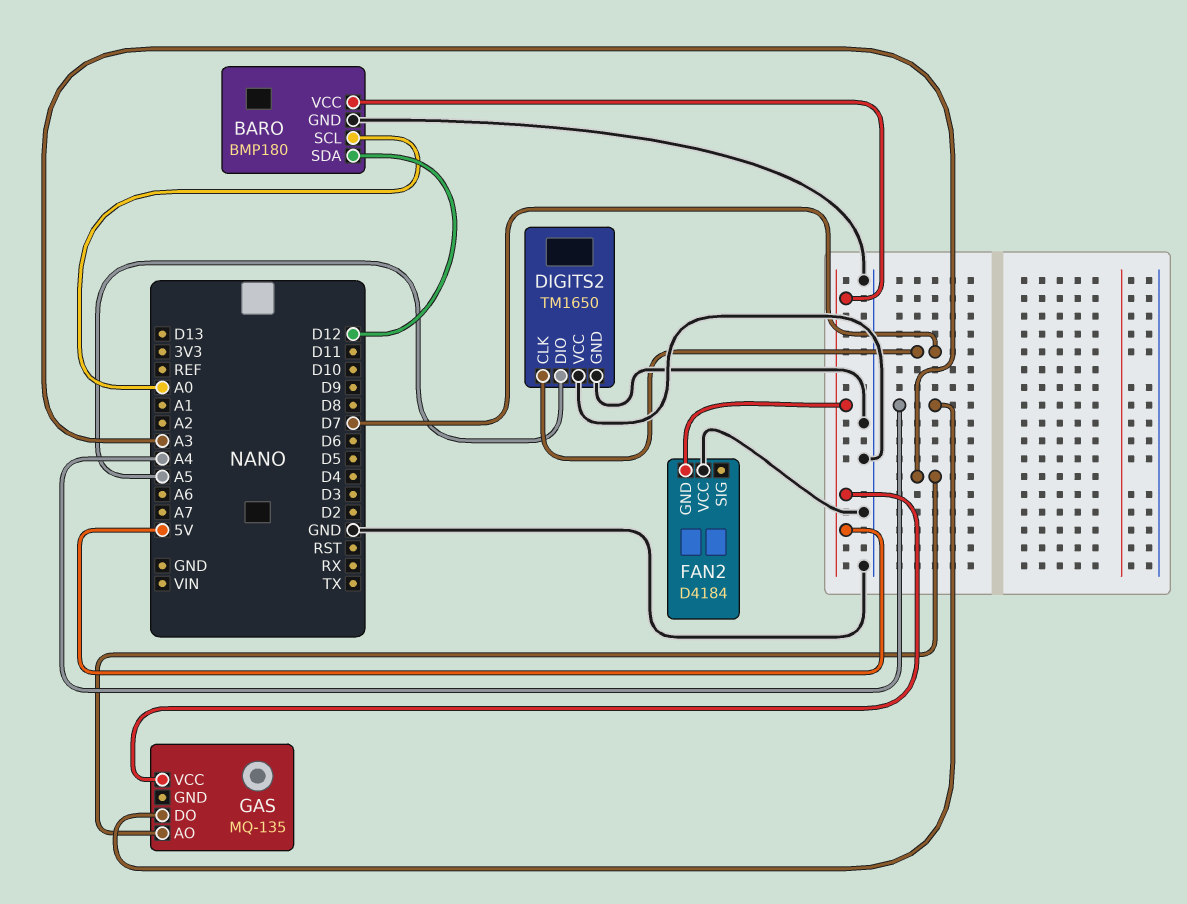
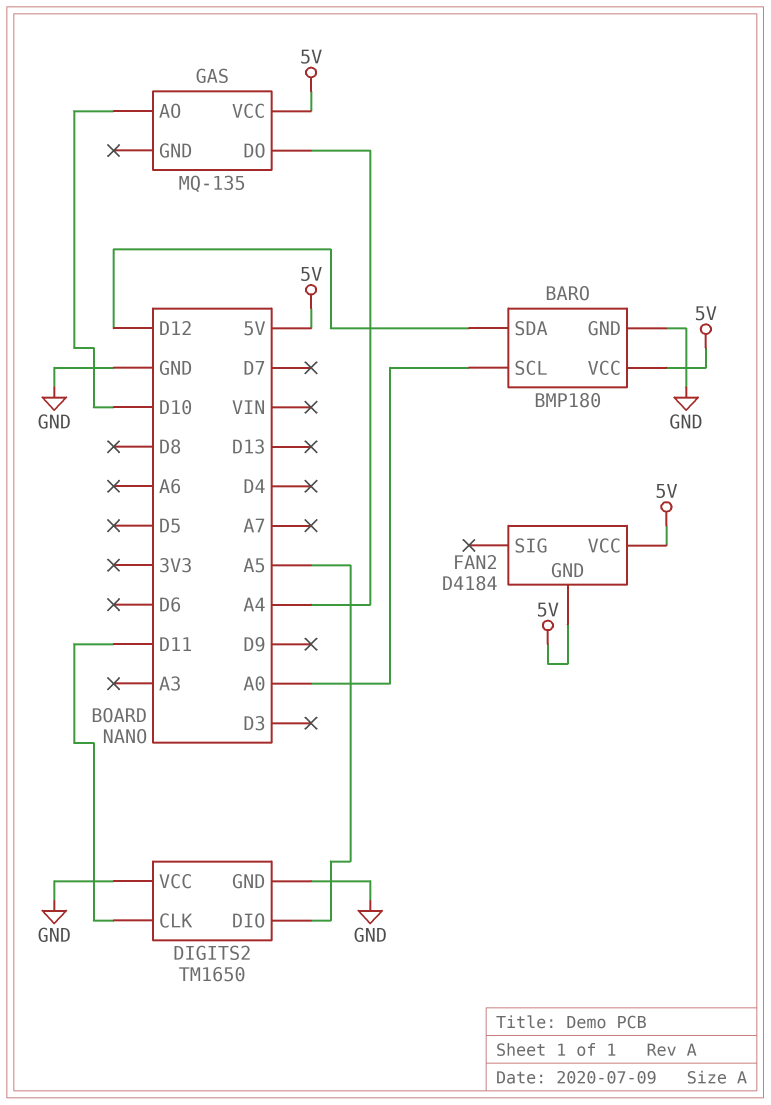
DIGITS2 pin CLK: D7 -> D11
FAN2 pin VCC: GND -> 5V
GAS pin AO: A3 -> D10

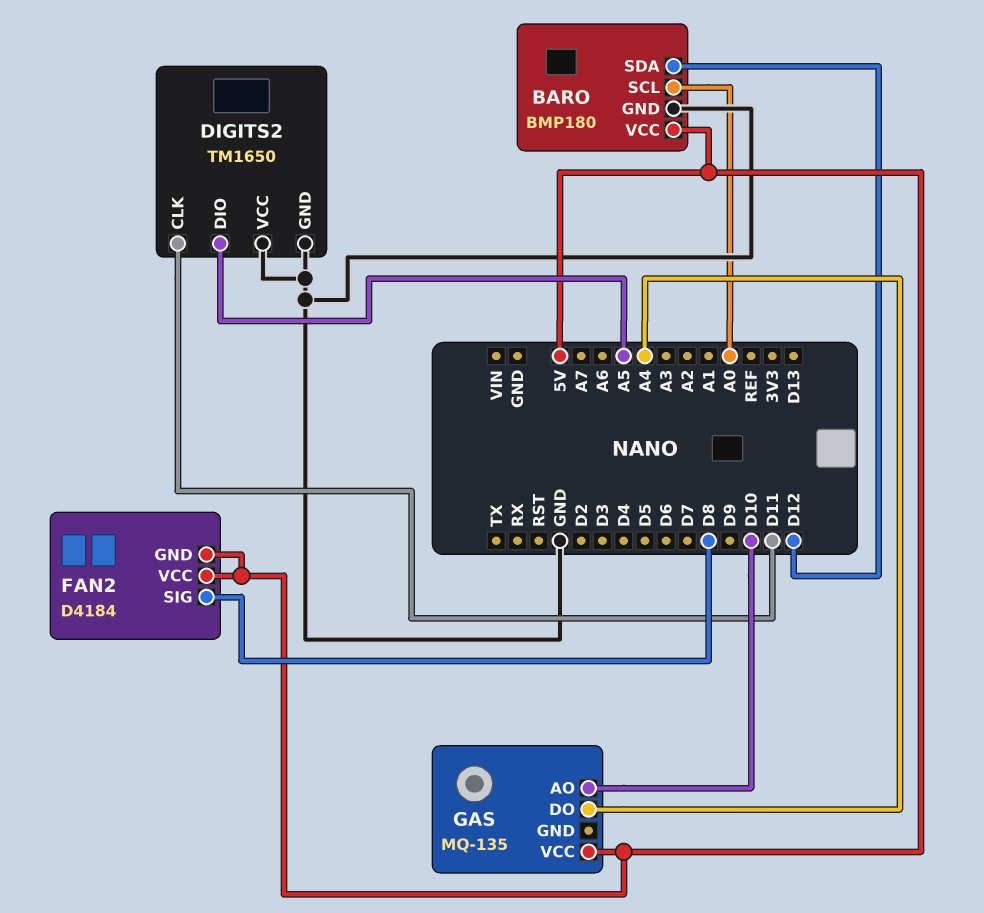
FAN2 pin SIG: none -> D8

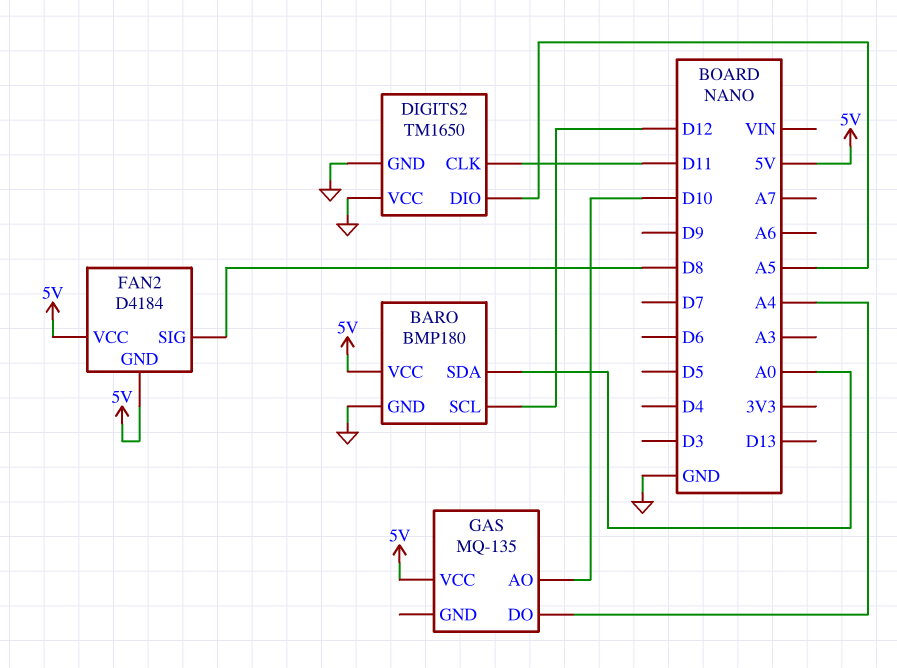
BARO pin SCL: A0 -> D12
BARO pin SDA: D12 -> A0

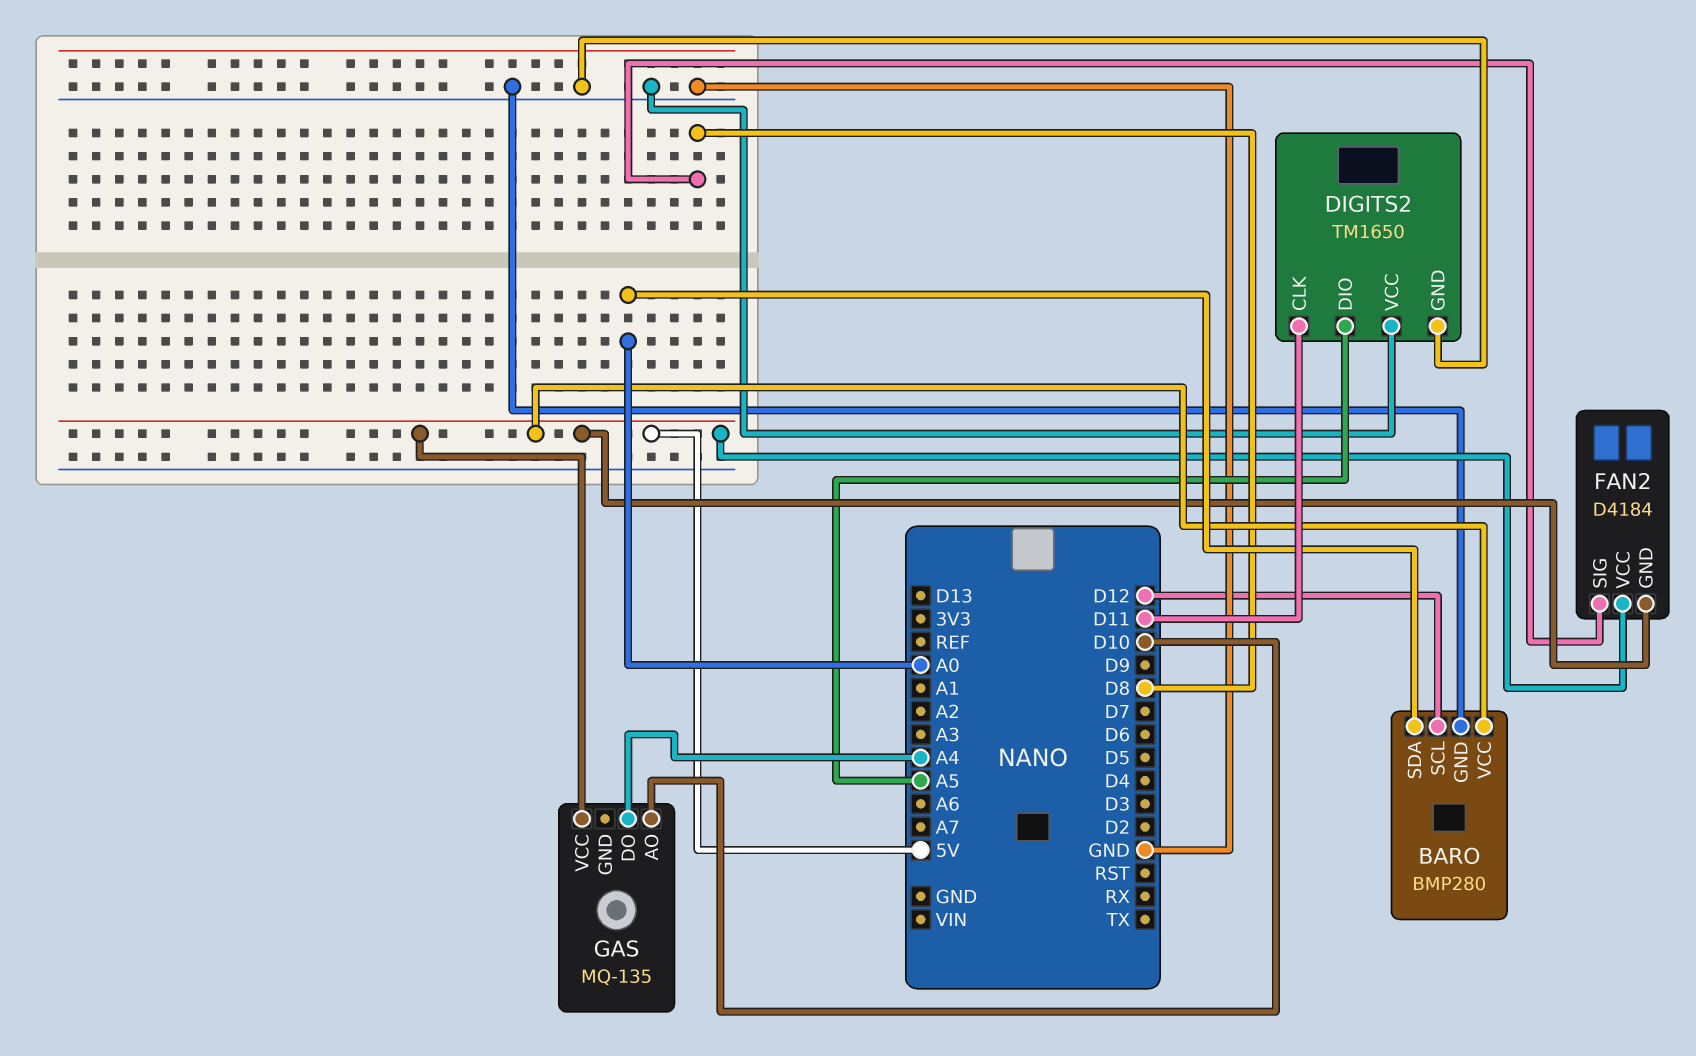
BARO: BMP180 -> BMP280

